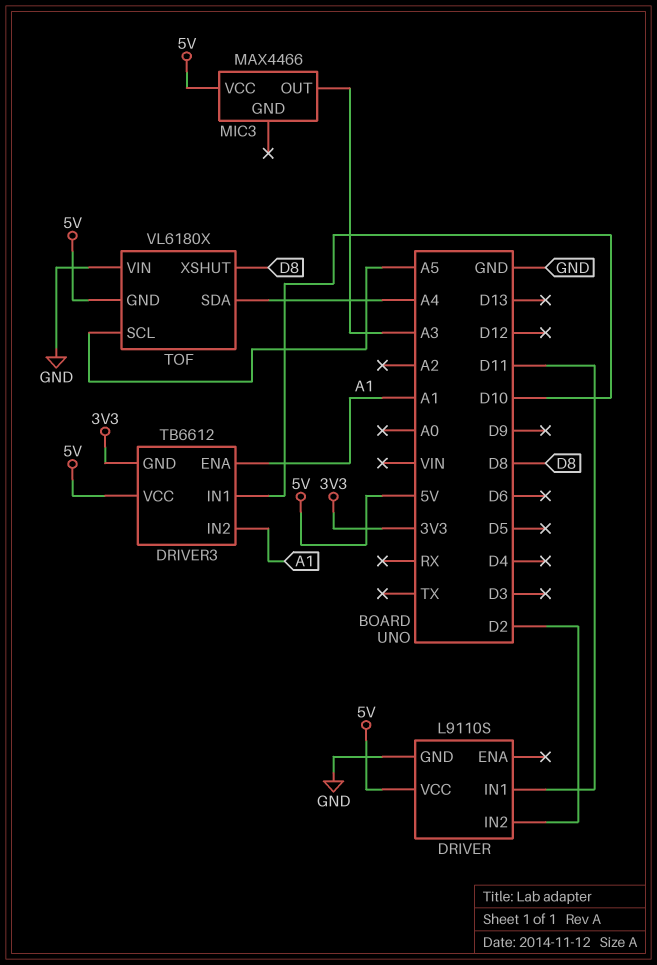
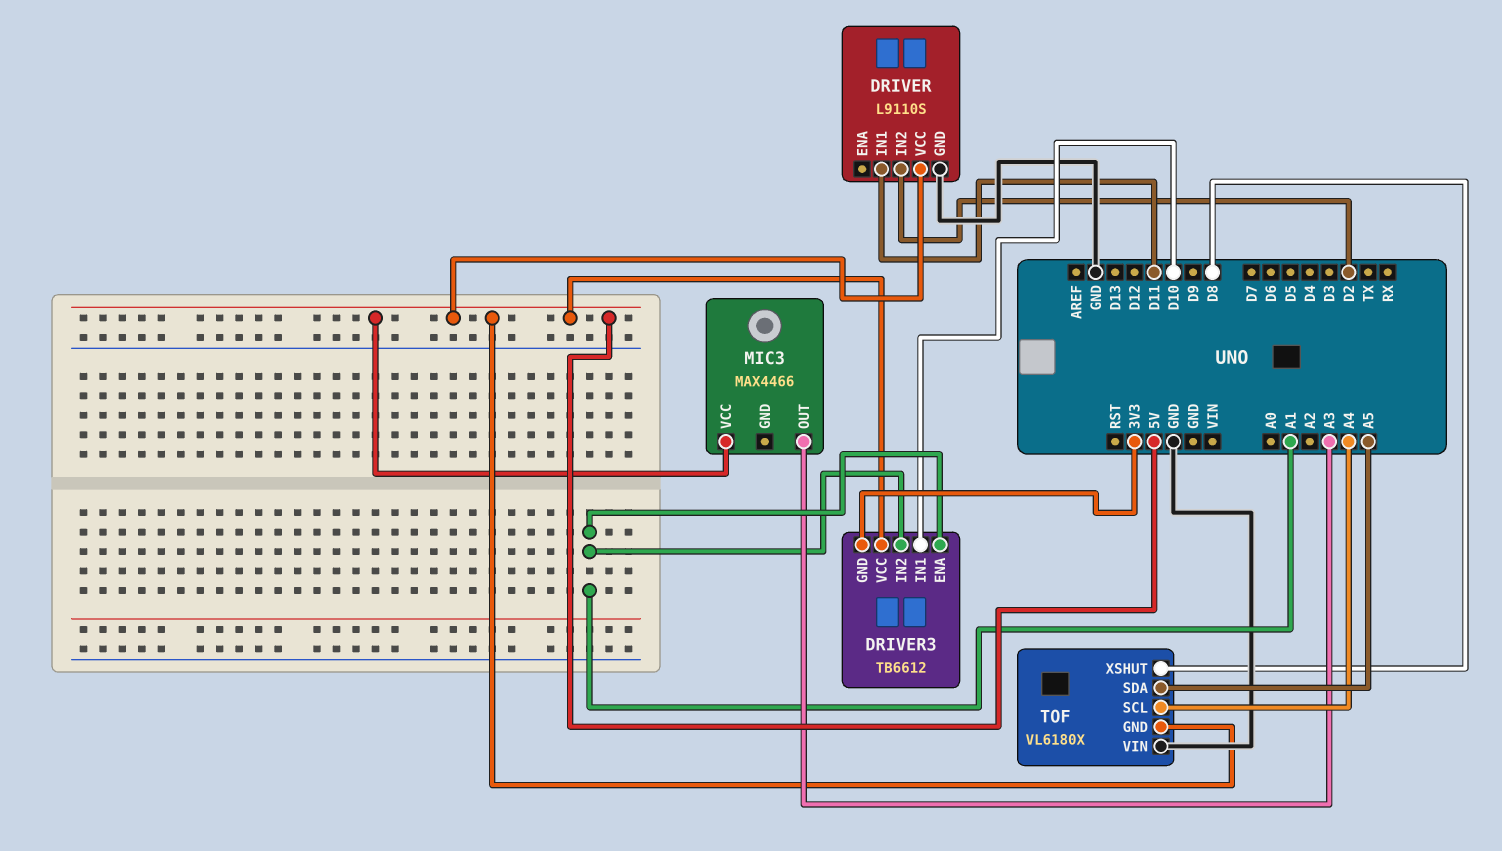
TOF pin SCL: A5 -> A4
TOF pin SDA: A4 -> A5

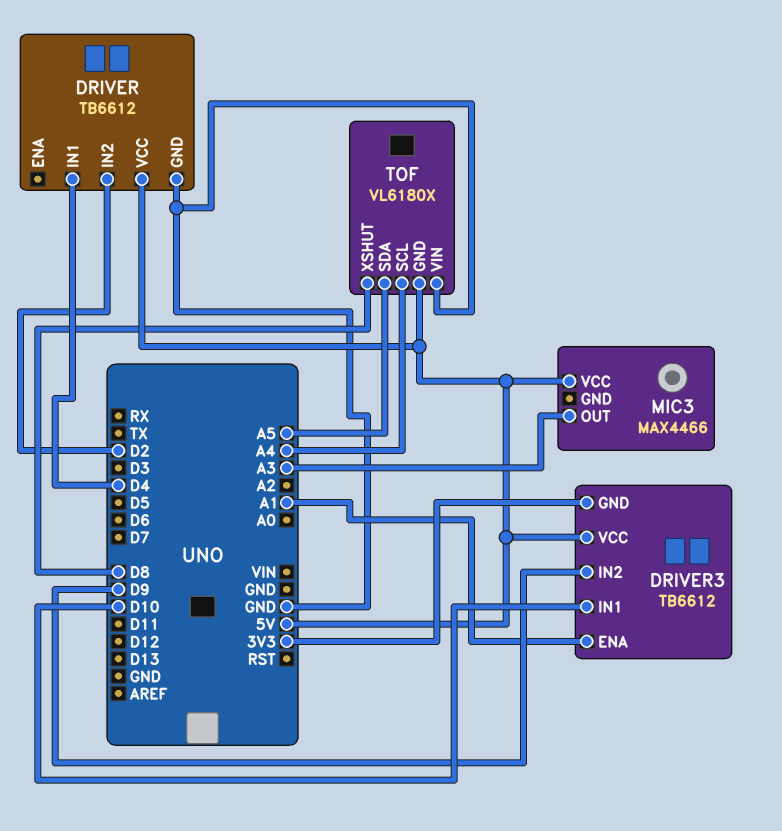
DRIVER: L9110S -> TB6612
DRIVER pin IN1: D11 -> D4
DRIVER3 pin IN2: A1 -> D9

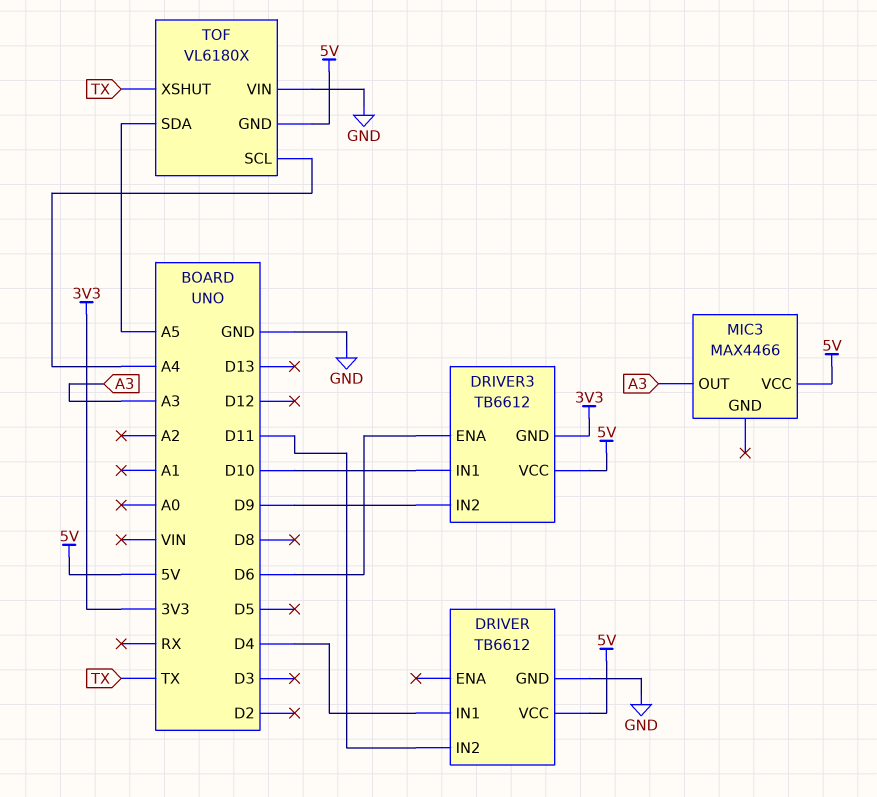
DRIVER pin IN2: D2 -> D11
DRIVER3 pin ENA: A1 -> D6
TOF pin XSHUT: D8 -> TX

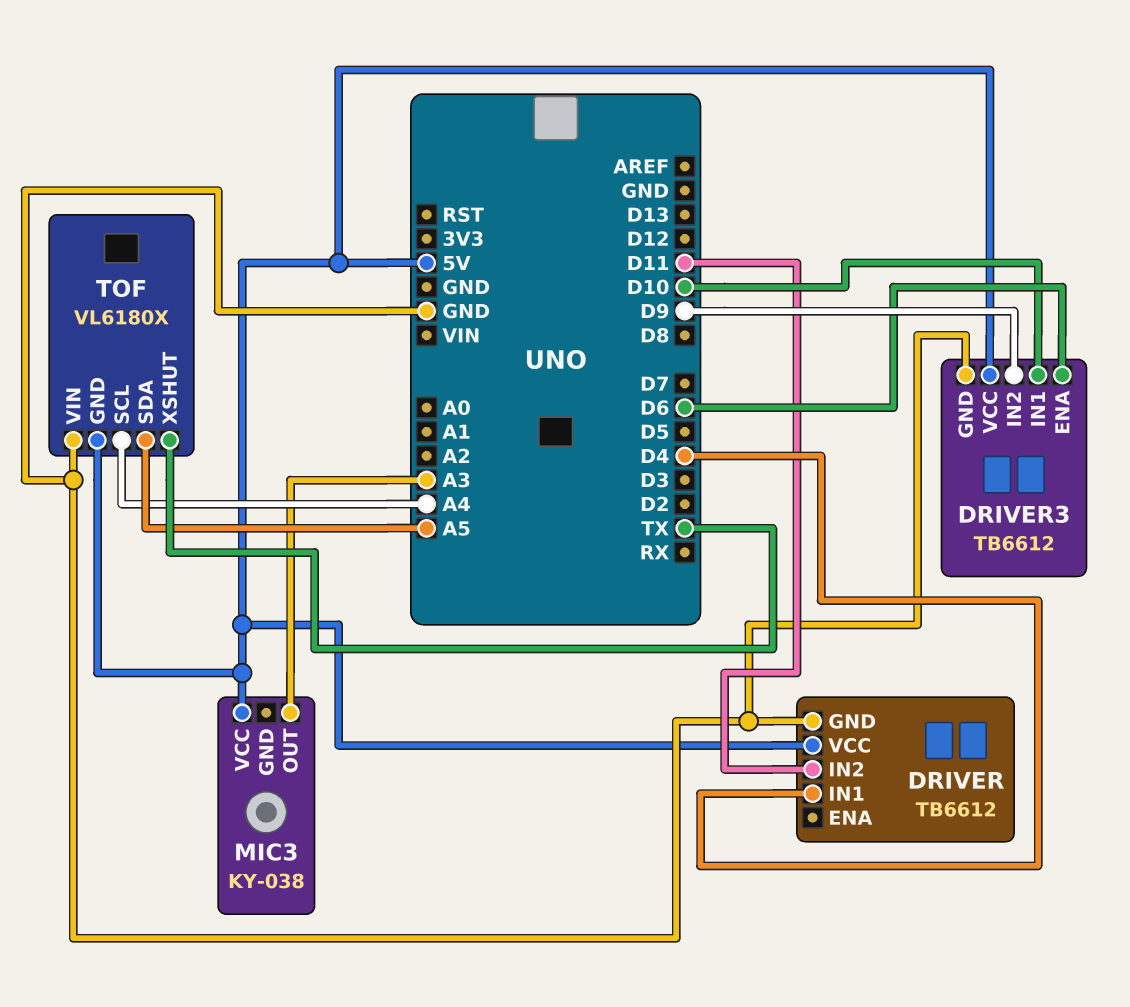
DRIVER3 pin GND: 3V3 -> GND
MIC3: MAX4466 -> KY-038

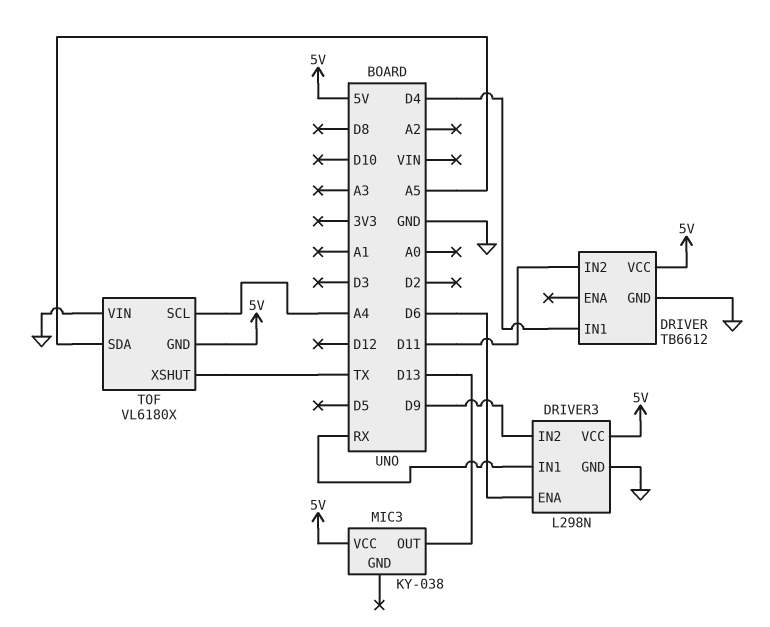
DRIVER3: TB6612 -> L298N
DRIVER3 pin IN1: D10 -> RX
MIC3 pin OUT: A3 -> D13

